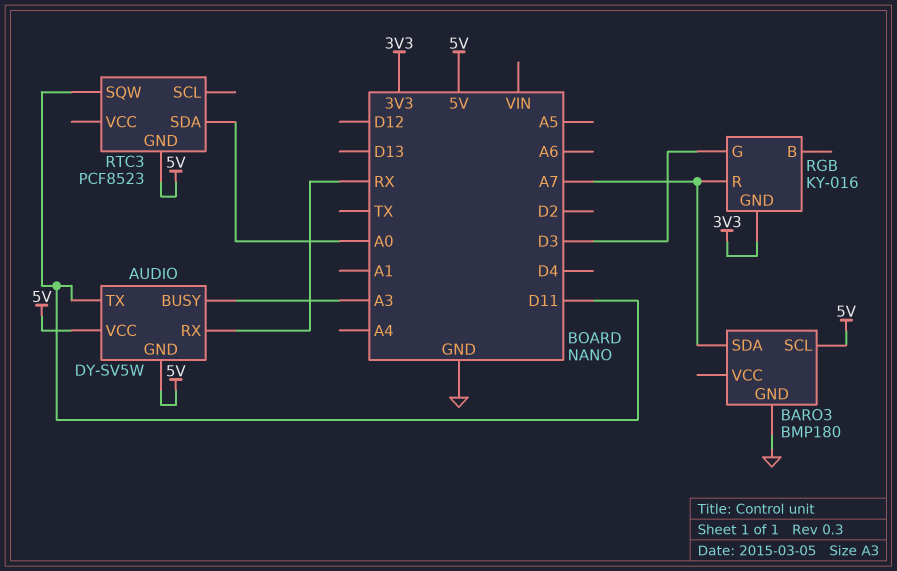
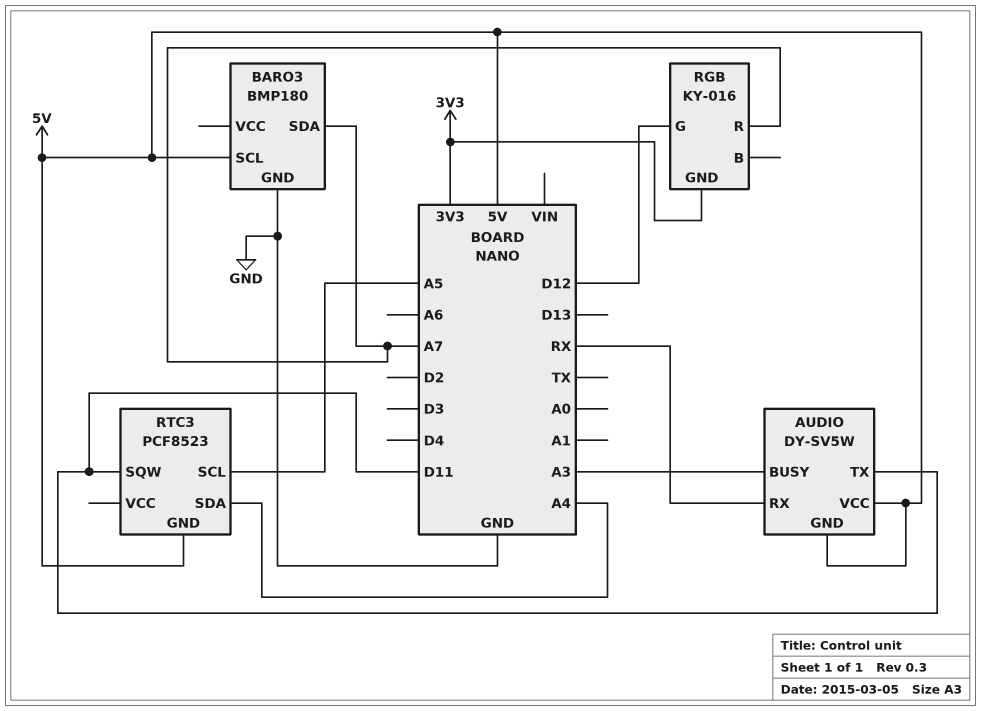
RGB pin G: D3 -> D12
RTC3 pin SCL: none -> A5
RTC3 pin SDA: A0 -> A4

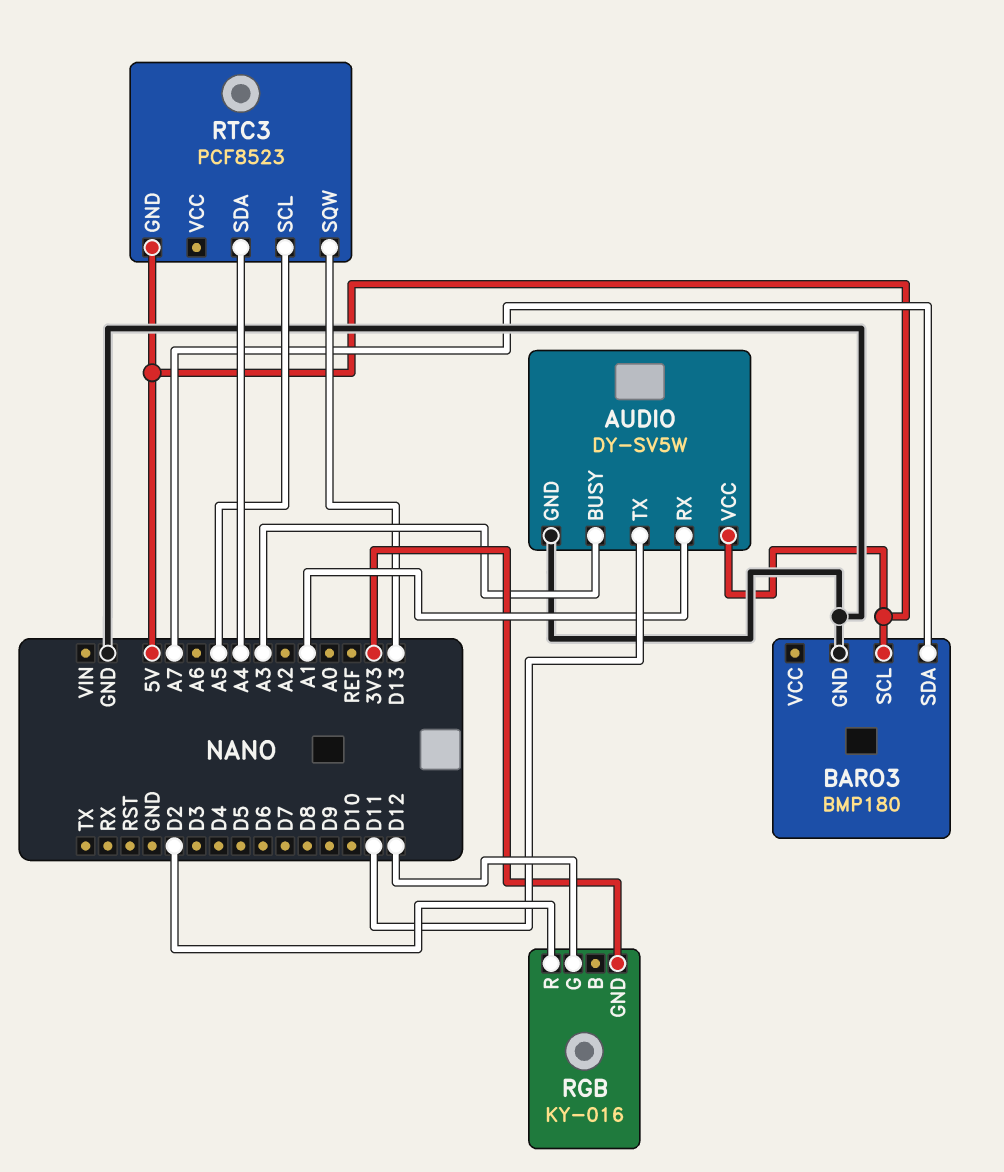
AUDIO pin GND: 5V -> GND
AUDIO pin RX: RX -> A1
RGB pin R: A7 -> D2
RTC3 pin SQW: D11 -> D13

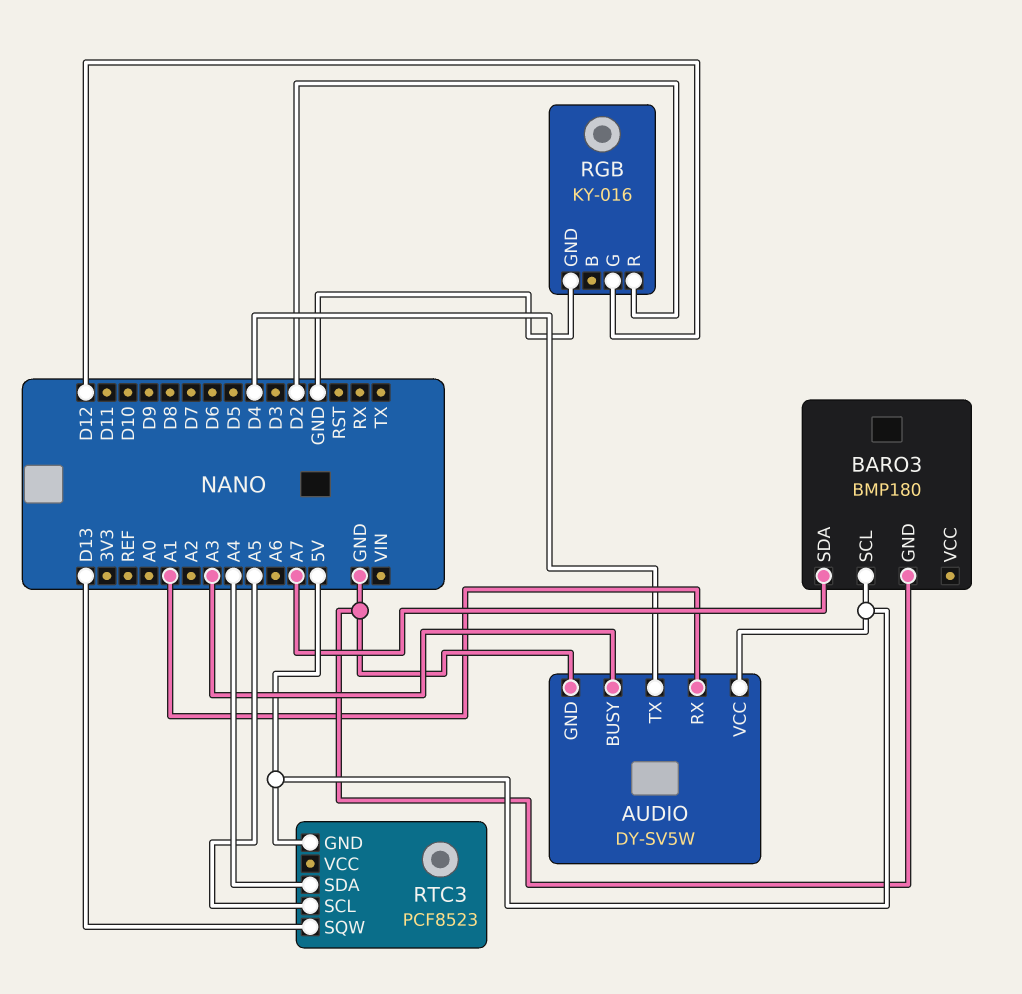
AUDIO pin TX: D11 -> D4
RGB pin GND: 3V3 -> GND

